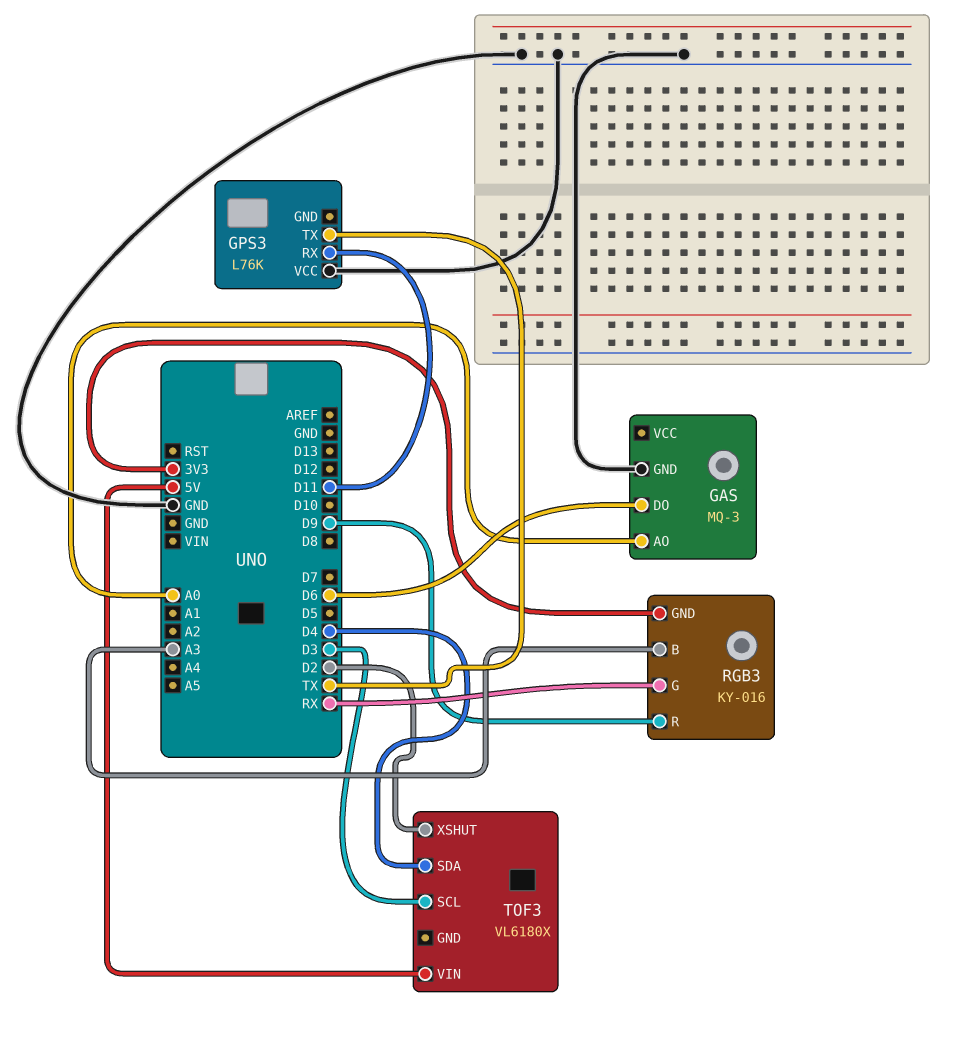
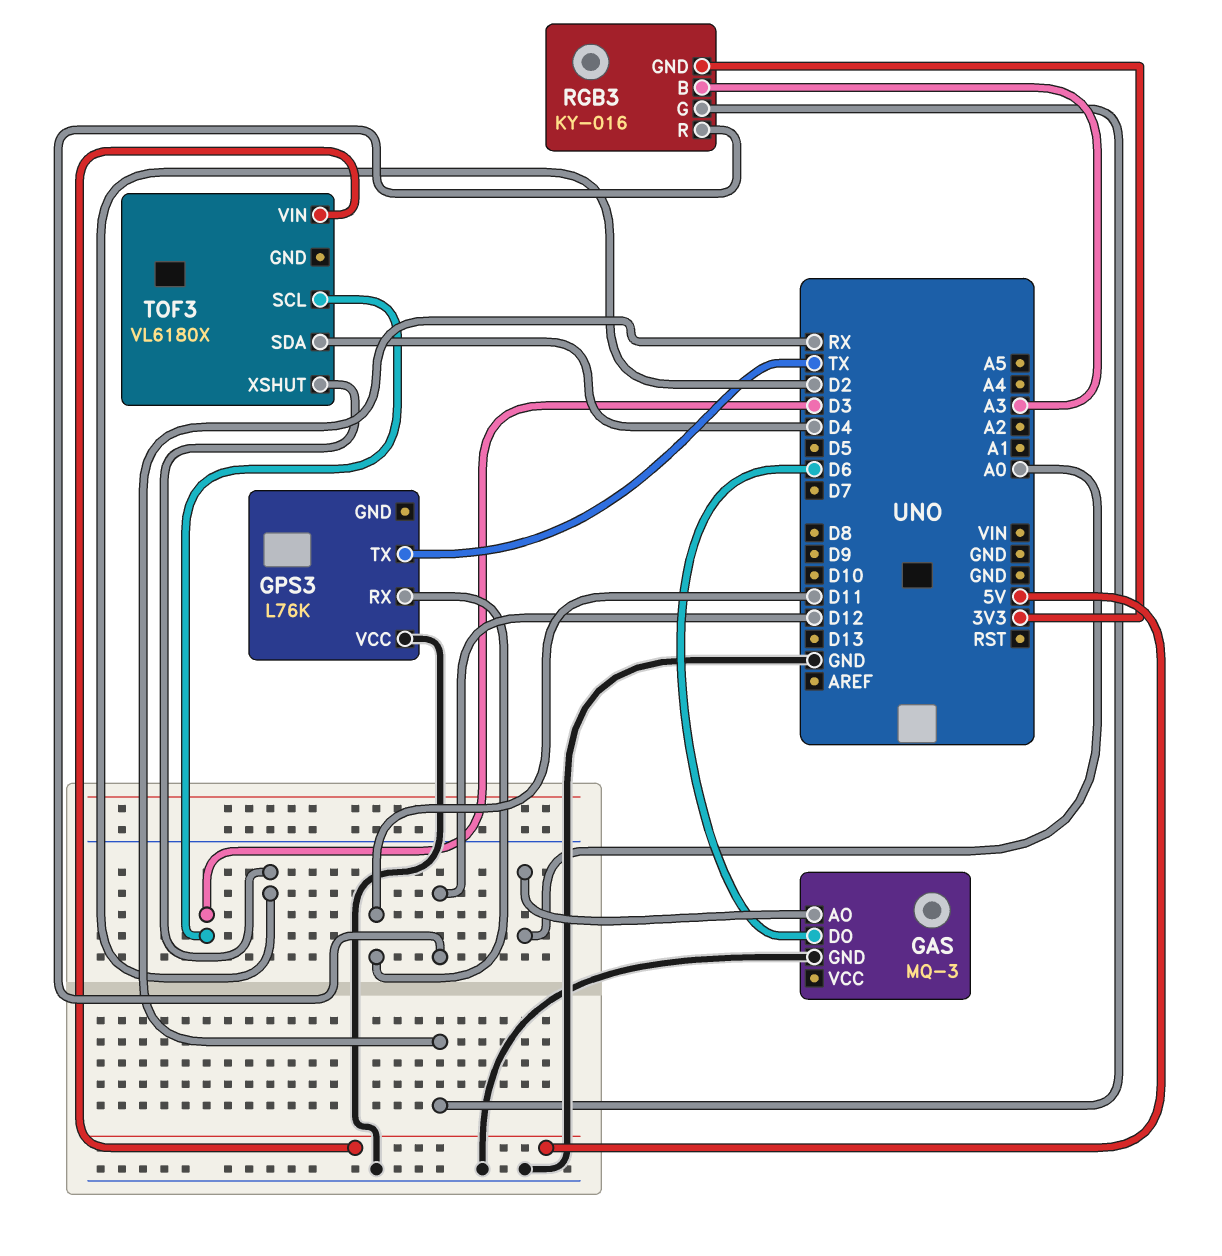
RGB3 pin R: D9 -> D12

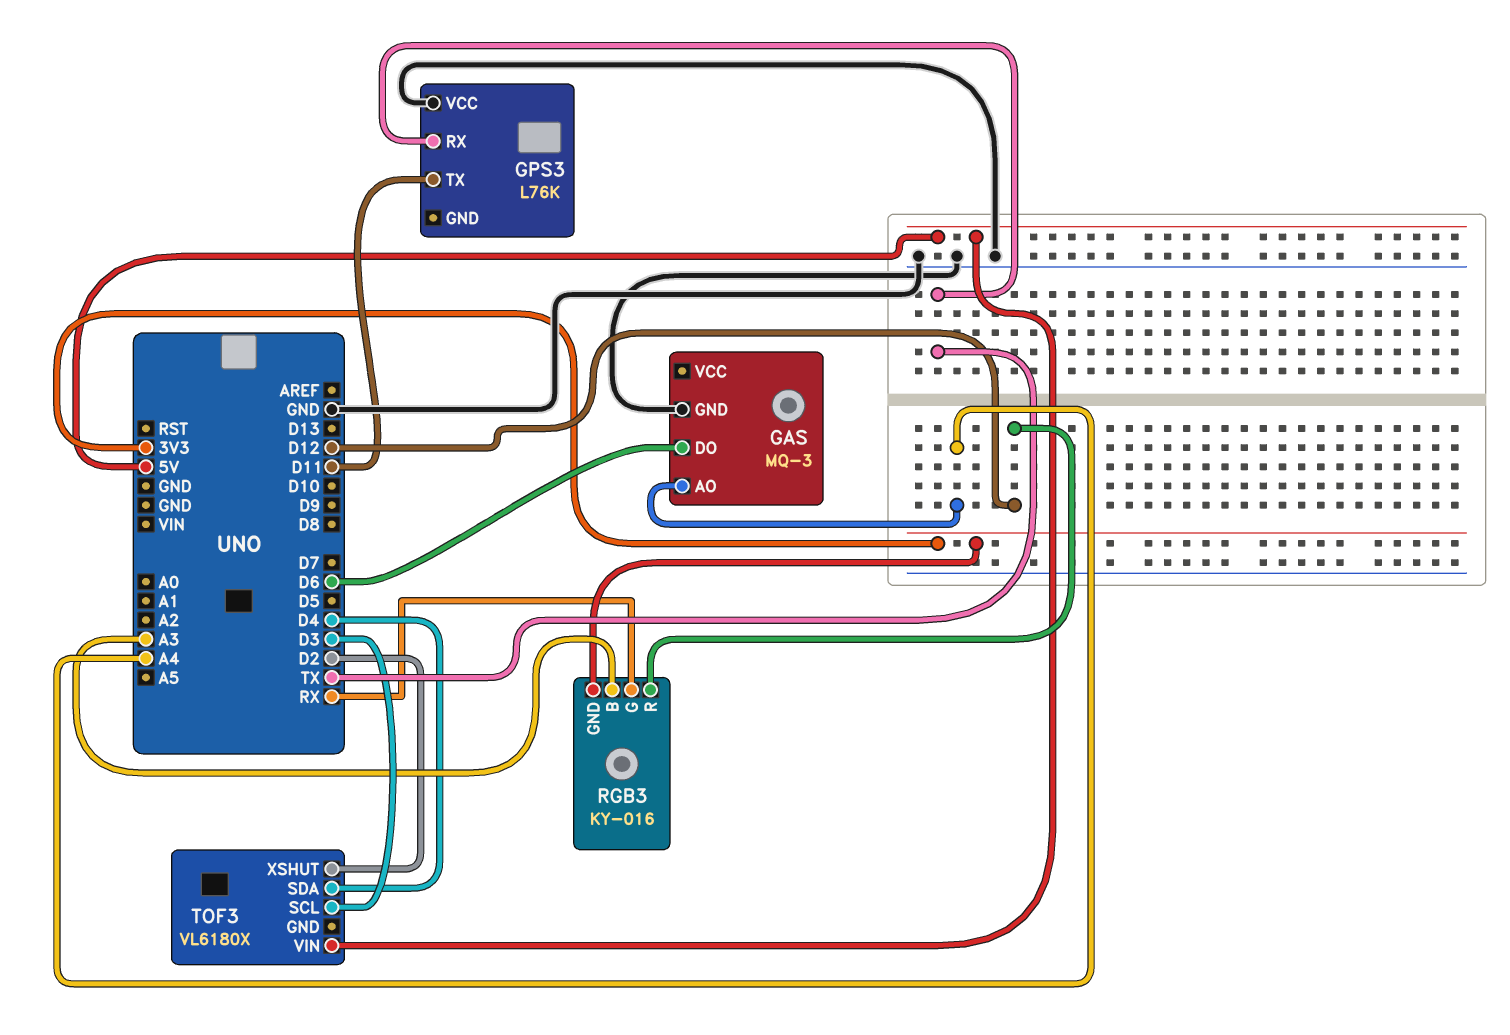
GAS pin AO: A0 -> A4
GPS3 pin RX: D11 -> TX
GPS3 pin TX: TX -> D11

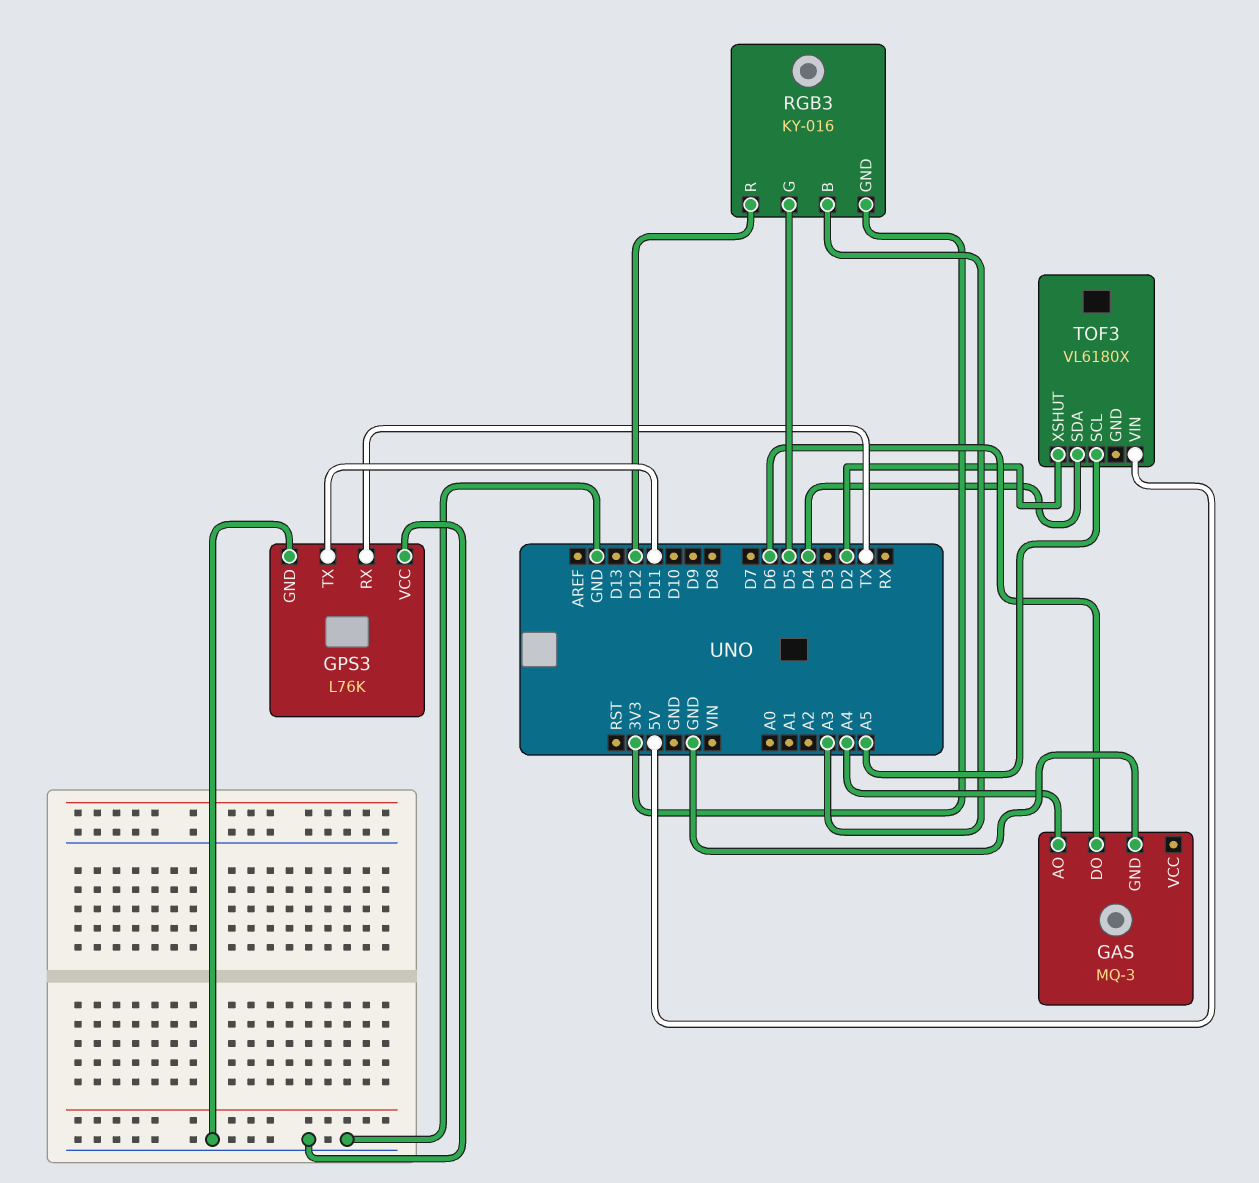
GPS3 pin GND: none -> GND
RGB3 pin G: RX -> D5
TOF3 pin SCL: D3 -> A5

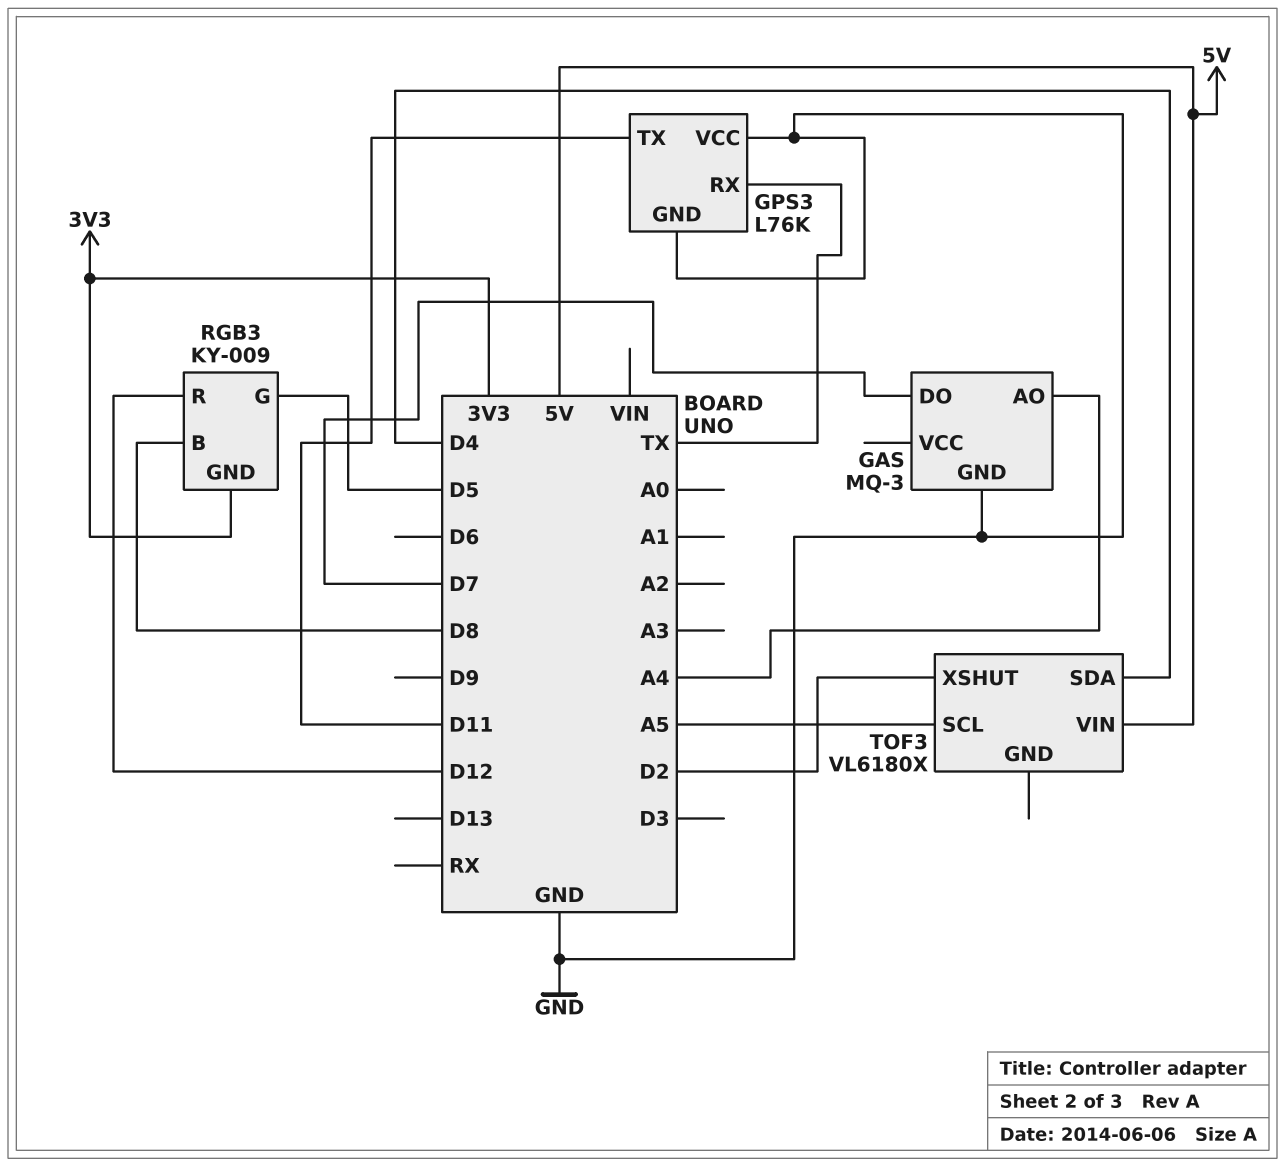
GAS pin DO: D6 -> D7
RGB3: KY-016 -> KY-009
RGB3 pin B: A3 -> D8

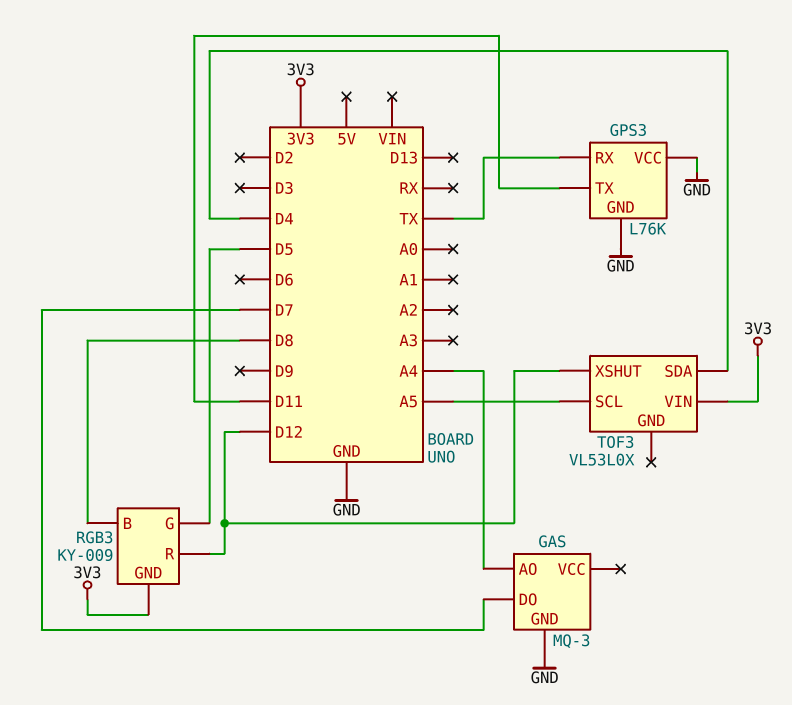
TOF3: VL6180X -> VL53L0X
TOF3 pin VIN: 5V -> 3V3
TOF3 pin XSHUT: D2 -> D12

